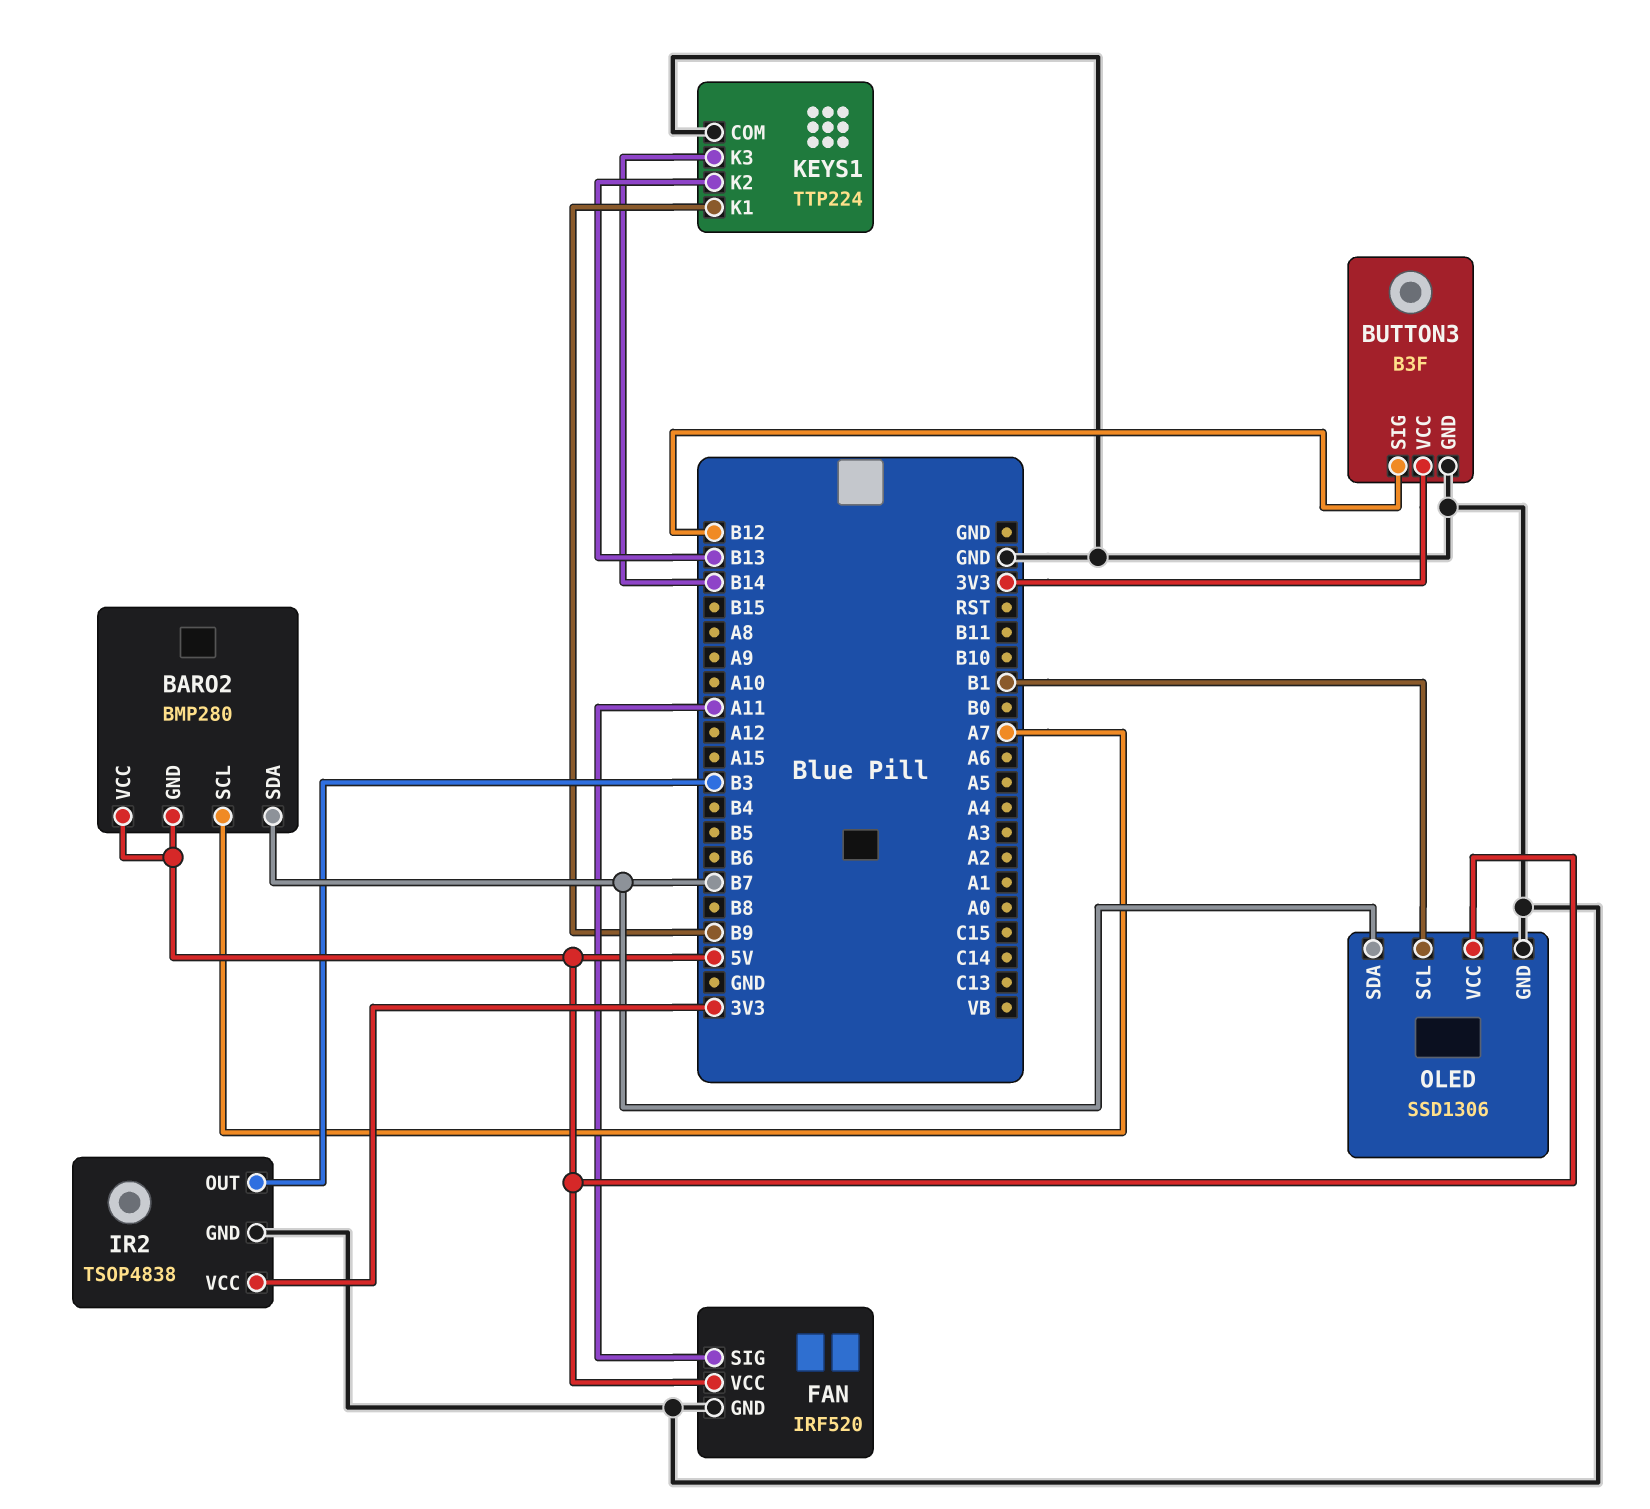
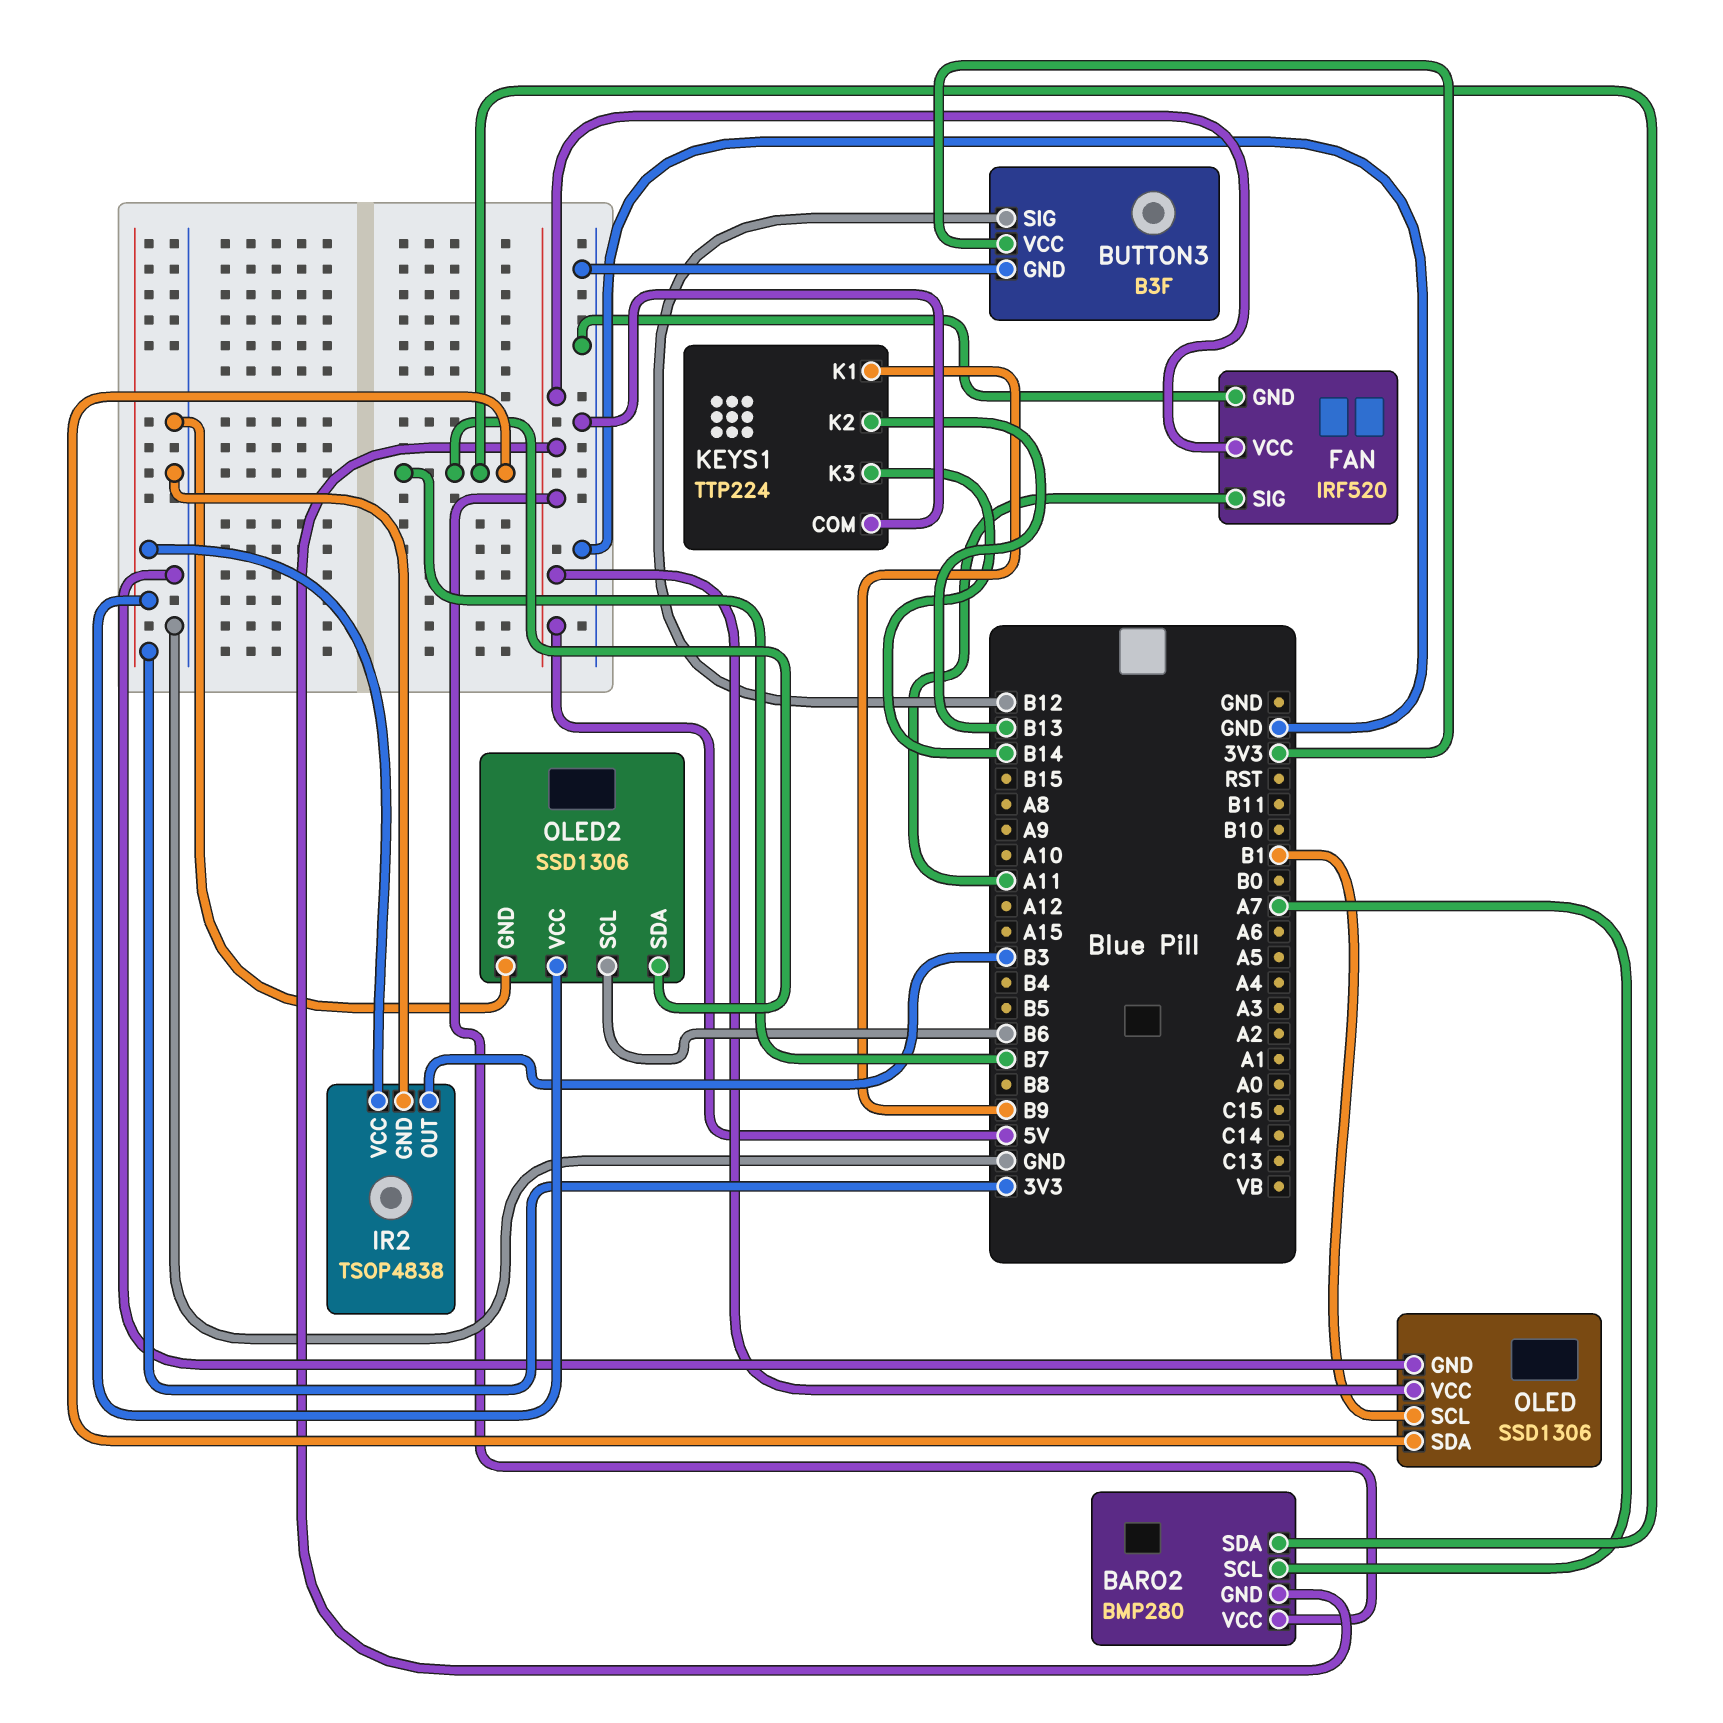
OLED2: none -> SSD1306
OLED2 pin GND: none -> GND
OLED2 pin SCL: none -> B6
OLED2 pin SDA: none -> B7
OLED2 pin VCC: none -> 3V3

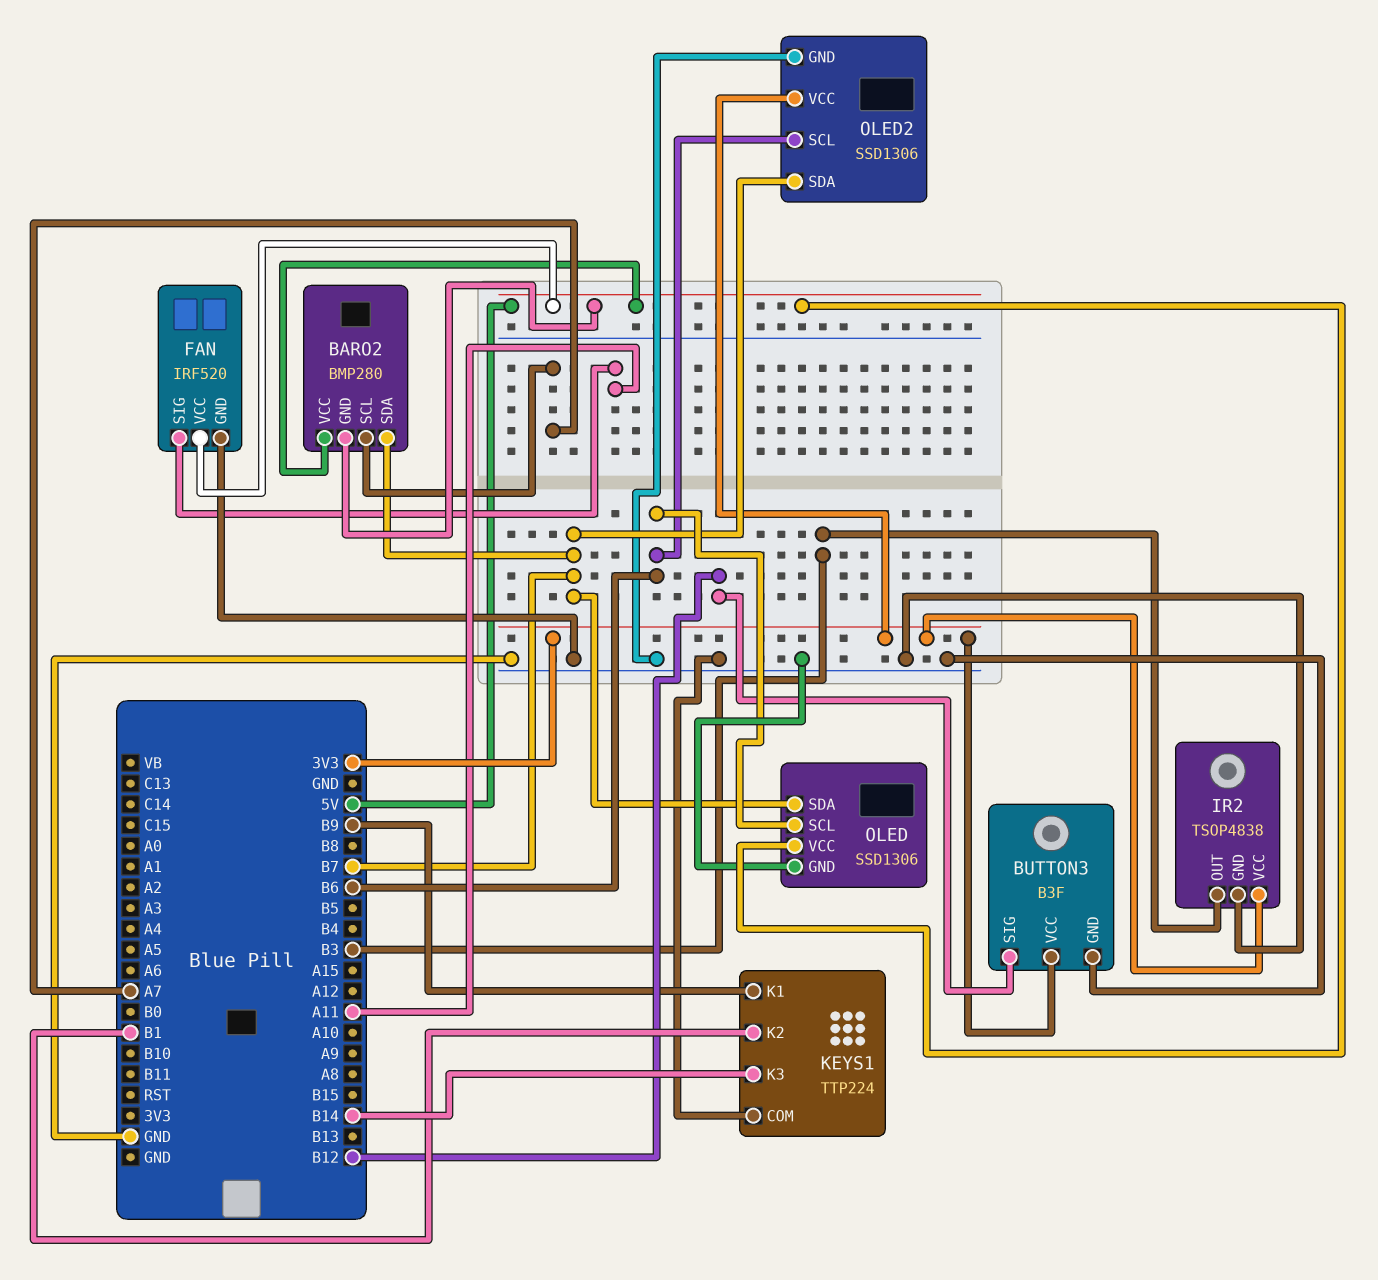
KEYS1 pin K2: B13 -> B1
OLED pin SCL: B1 -> B6

